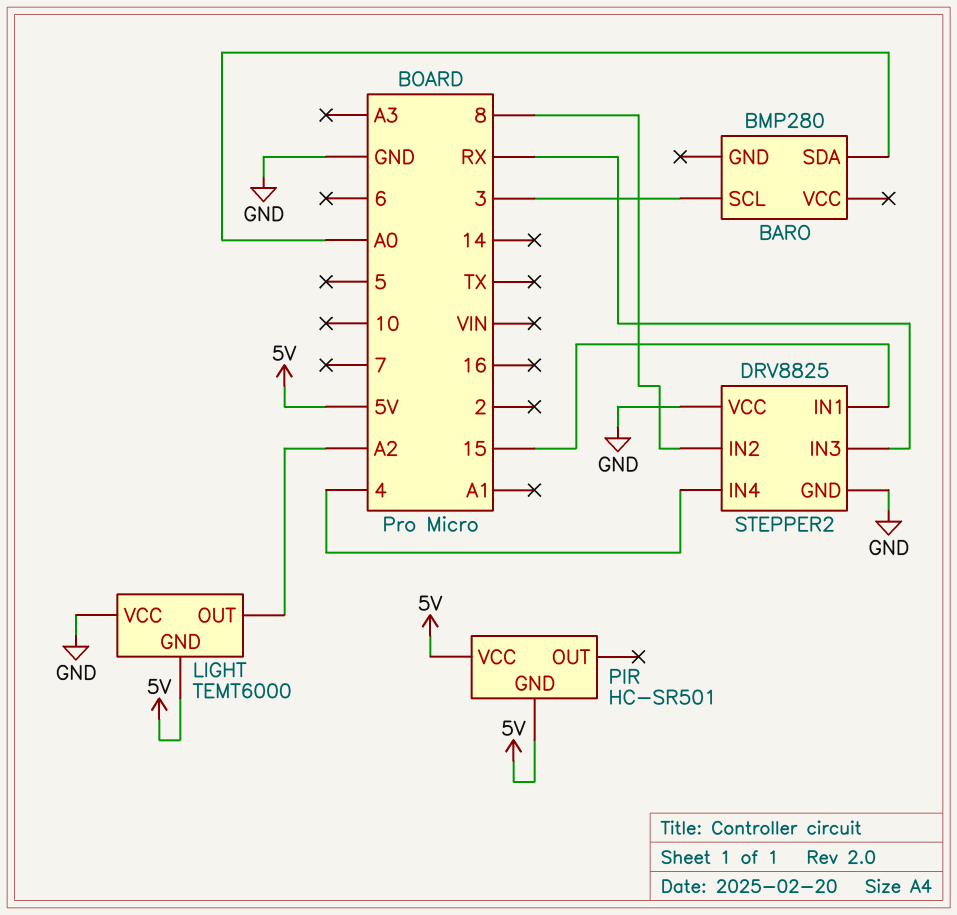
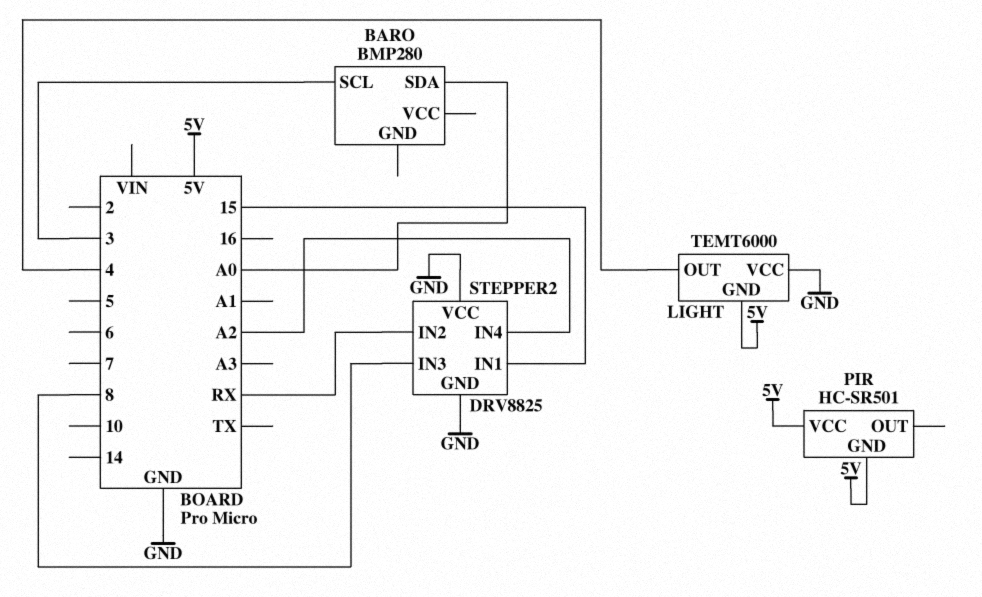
LIGHT pin OUT: A2 -> 4
STEPPER2 pin IN2: 8 -> RX
STEPPER2 pin IN3: RX -> 8
STEPPER2 pin IN4: 4 -> A2

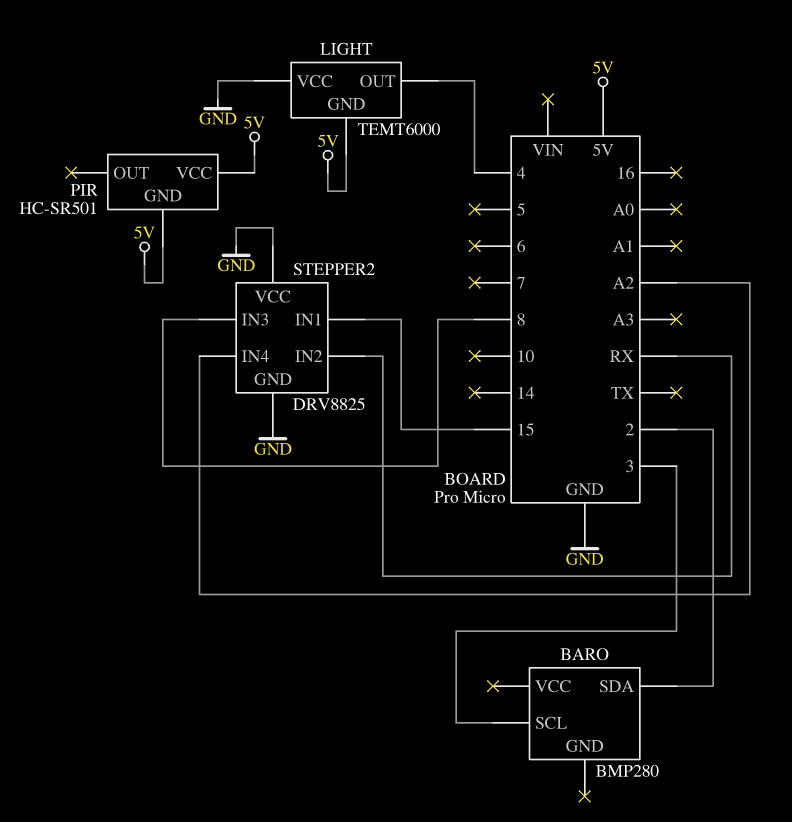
BARO pin SDA: A0 -> 2

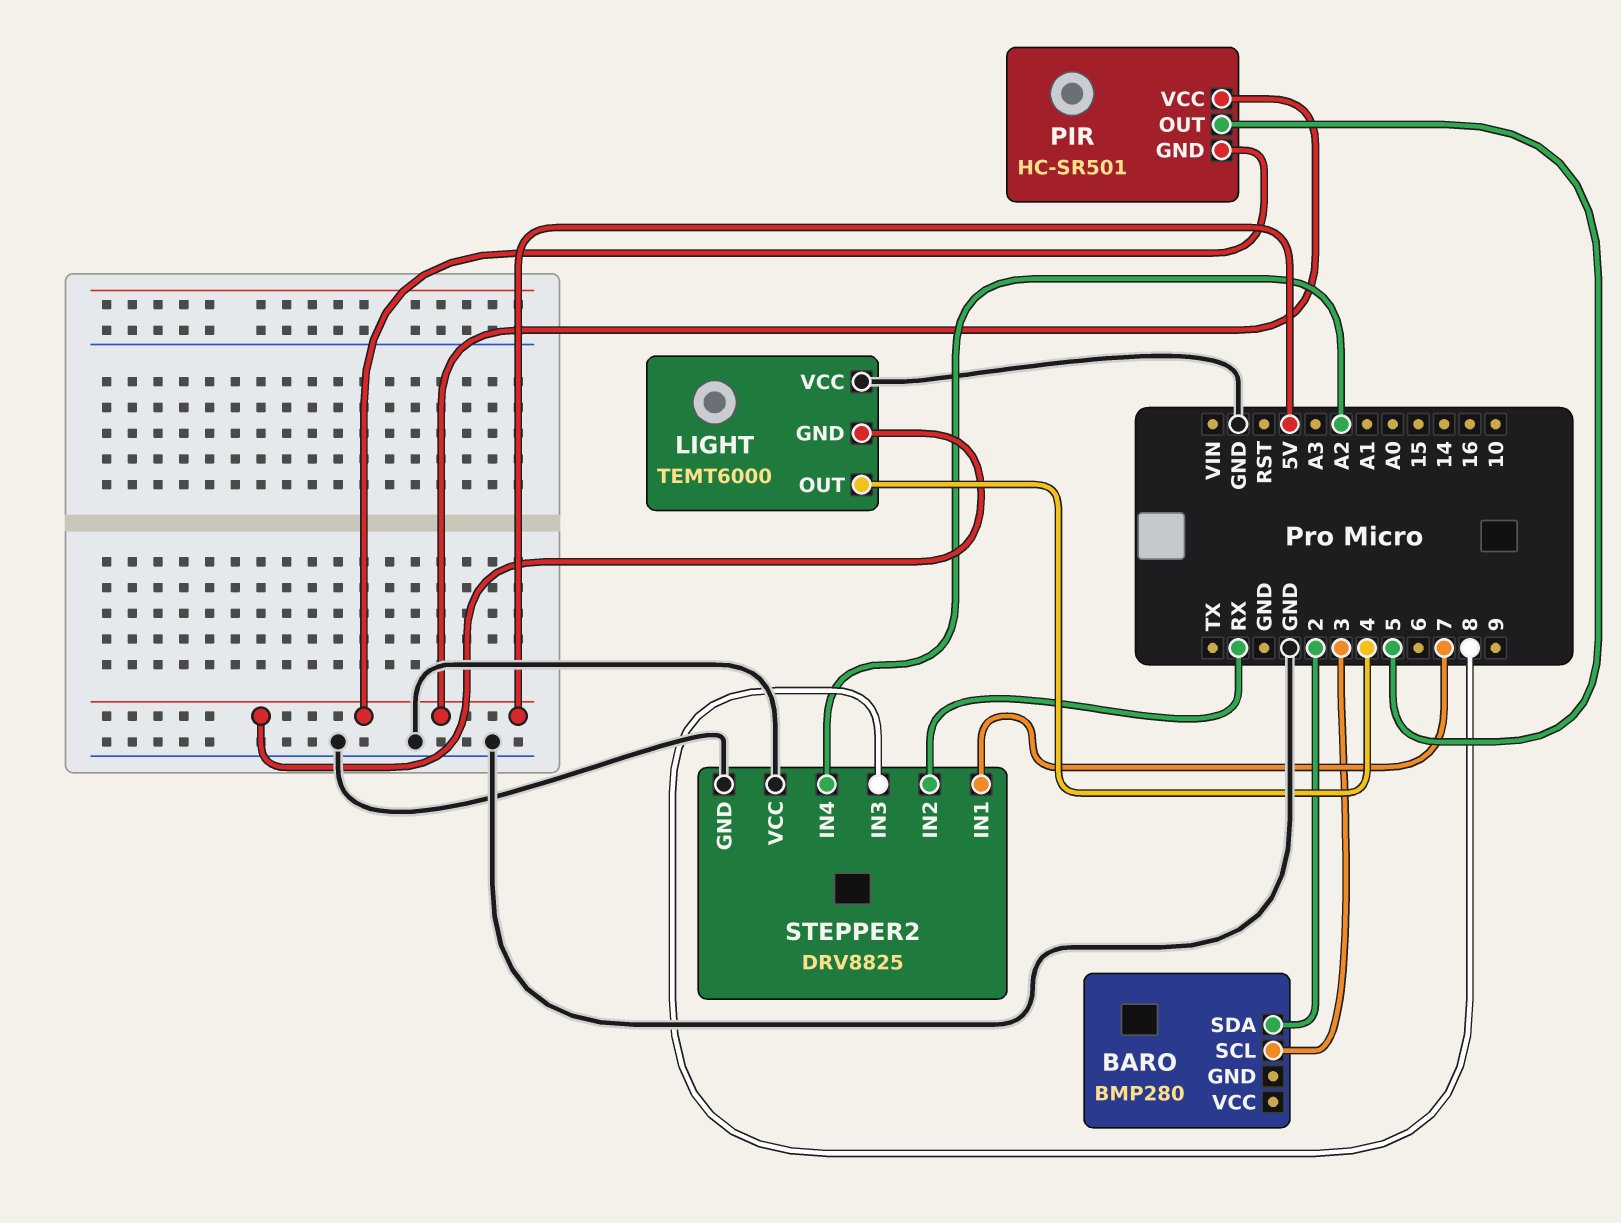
PIR pin OUT: none -> 5
STEPPER2 pin IN1: 15 -> 7

